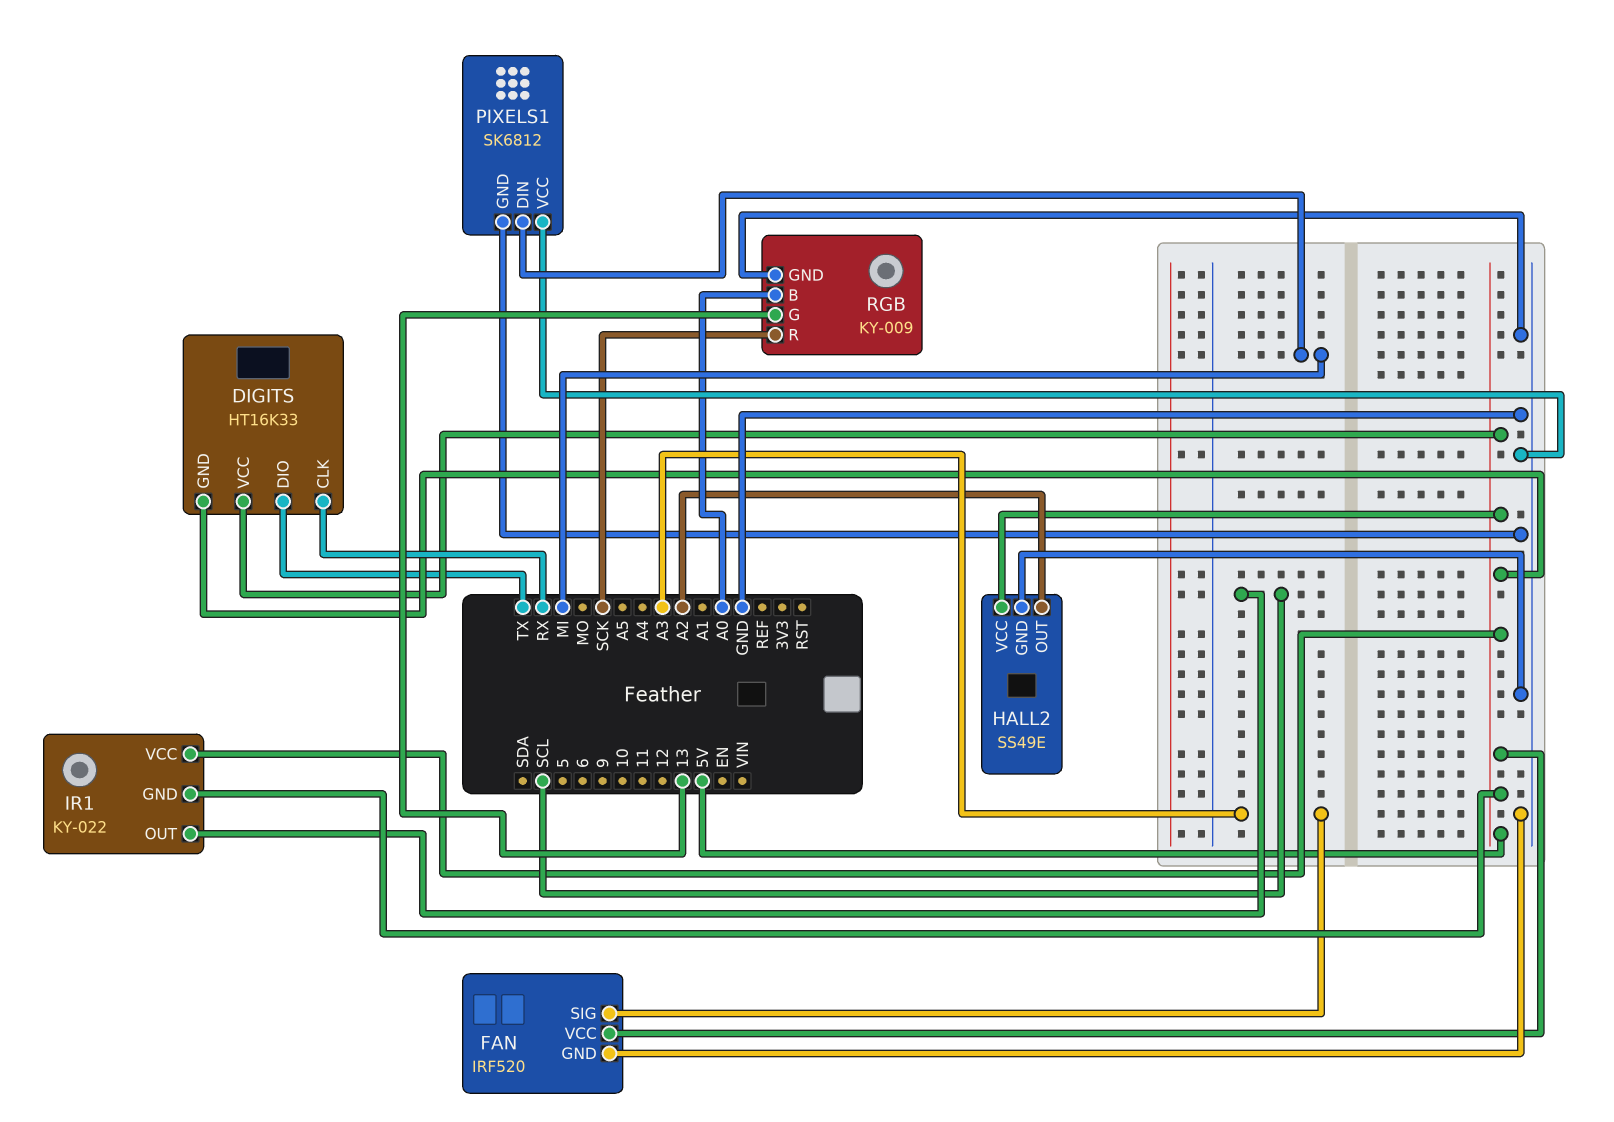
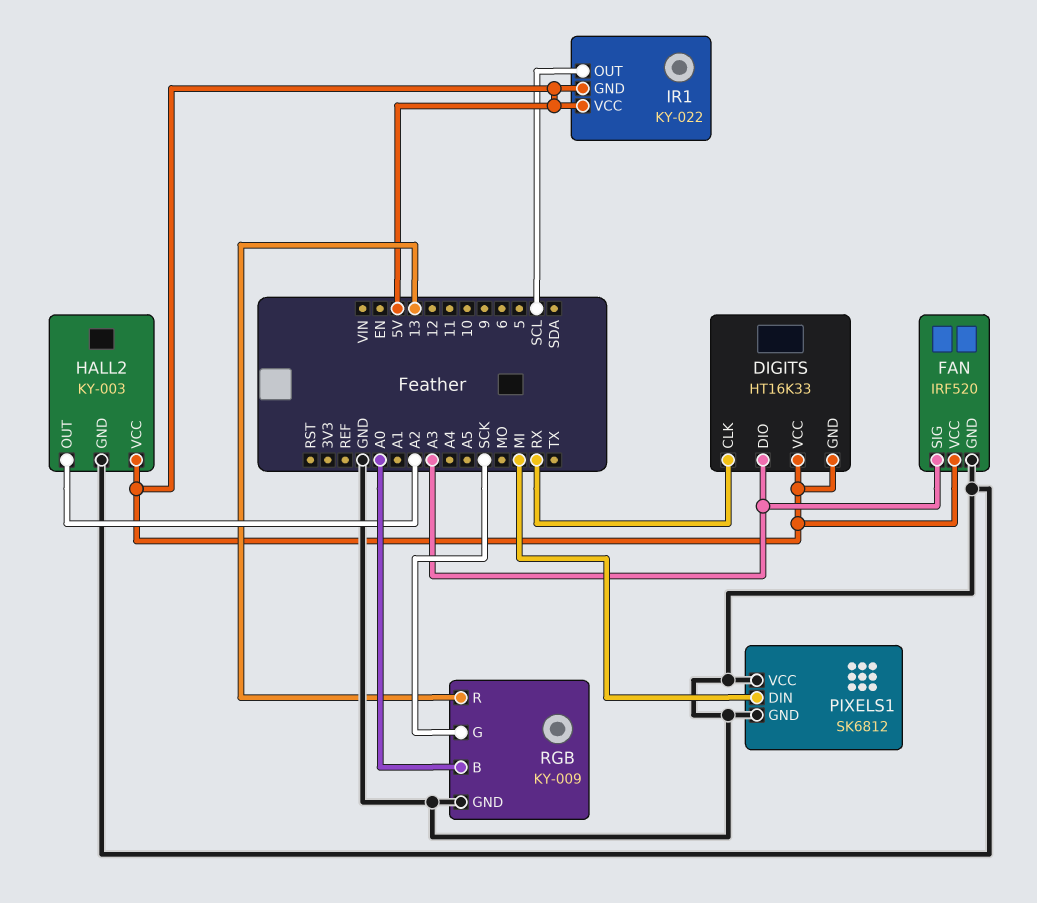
DIGITS pin DIO: TX -> A3
HALL2: SS49E -> KY-003
RGB pin G: 13 -> SCK
RGB pin R: SCK -> 13

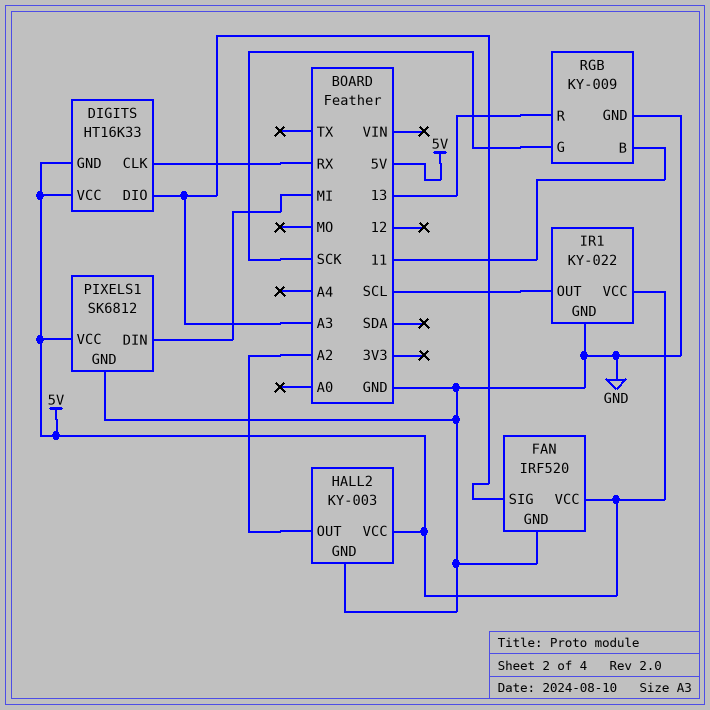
IR1 pin GND: 5V -> GND
PIXELS1 pin VCC: GND -> 5V
RGB pin B: A0 -> 11

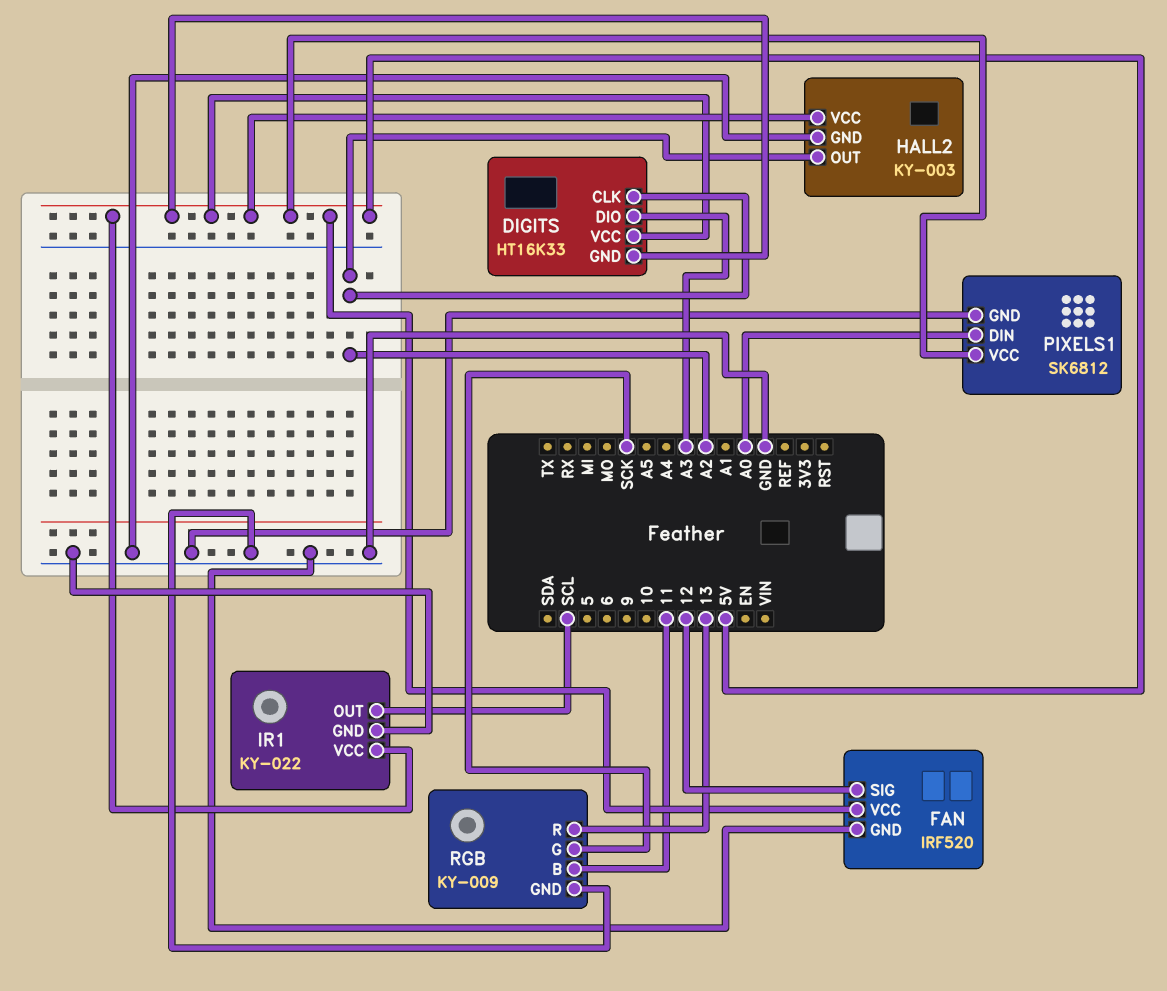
DIGITS pin CLK: RX -> A2
FAN pin SIG: A3 -> 12
PIXELS1 pin DIN: MI -> A0

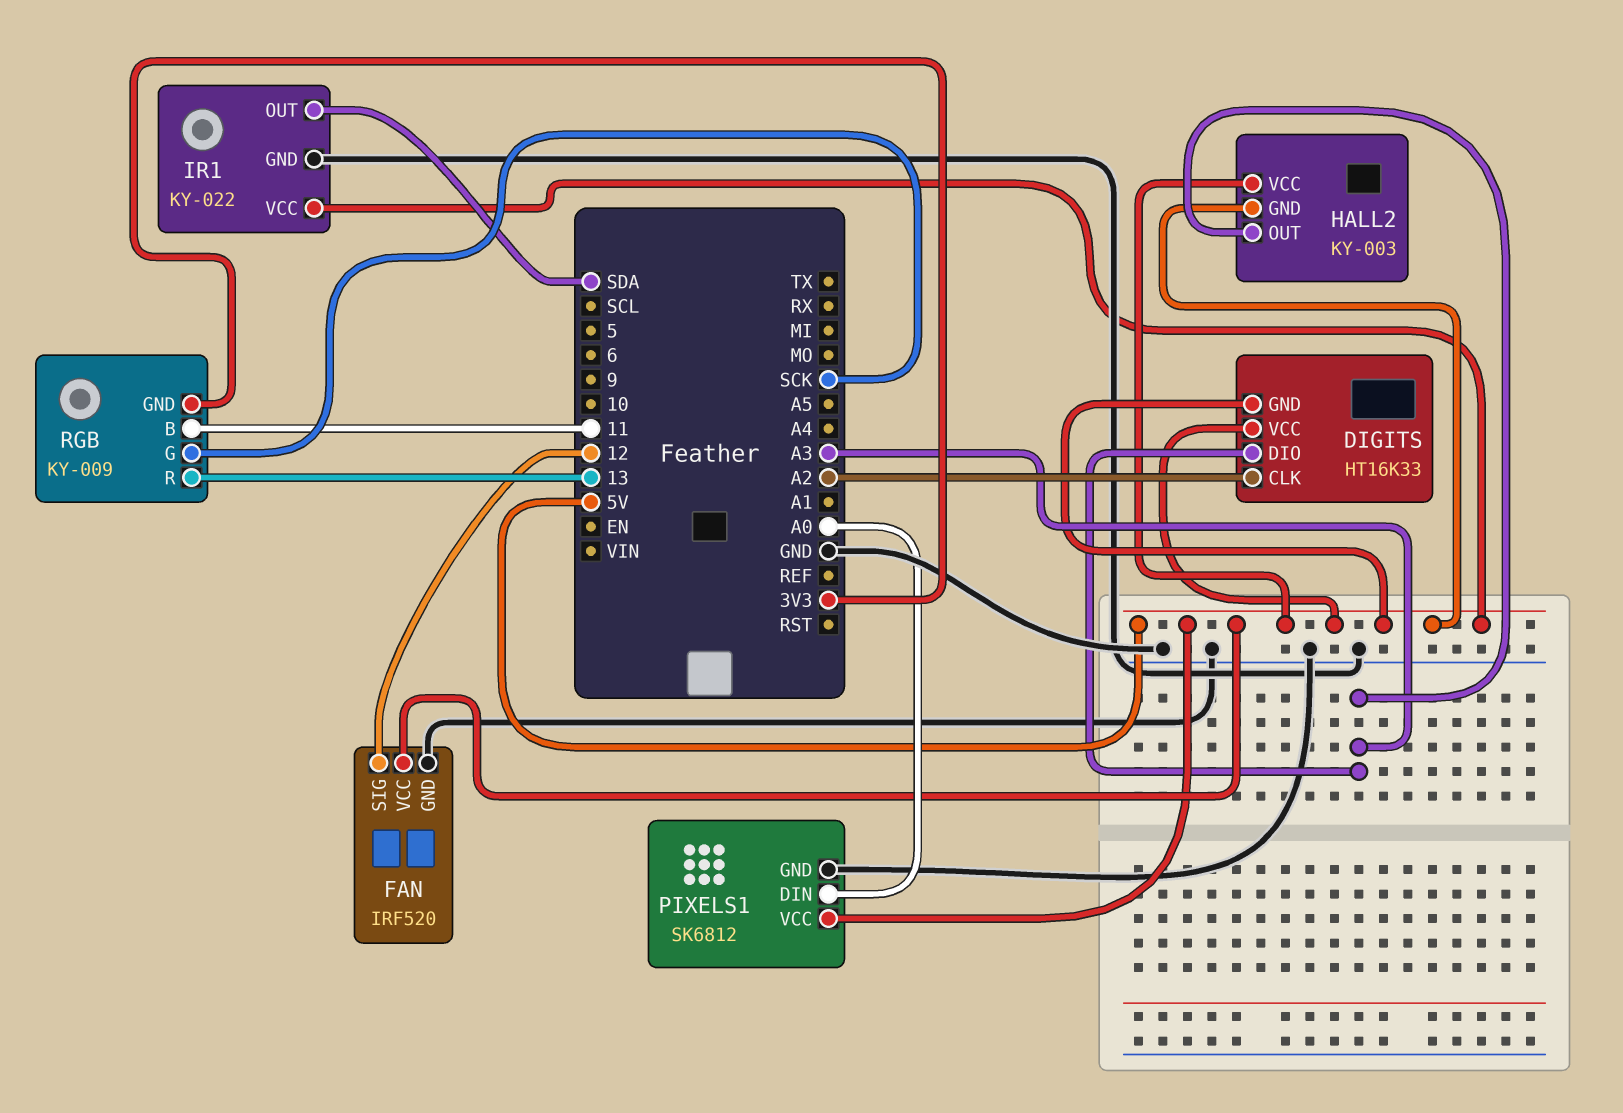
HALL2 pin GND: GND -> 5V
HALL2 pin OUT: A2 -> A3
IR1 pin OUT: SCL -> SDA
RGB pin GND: GND -> 3V3

